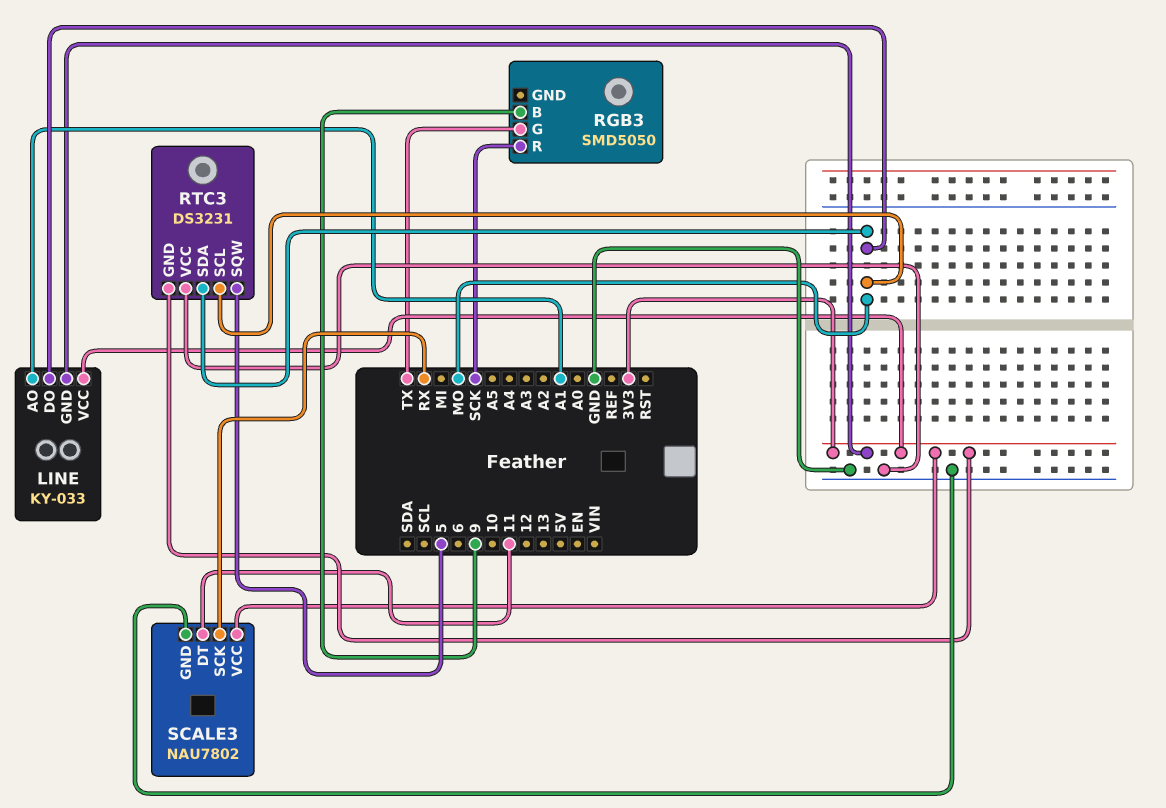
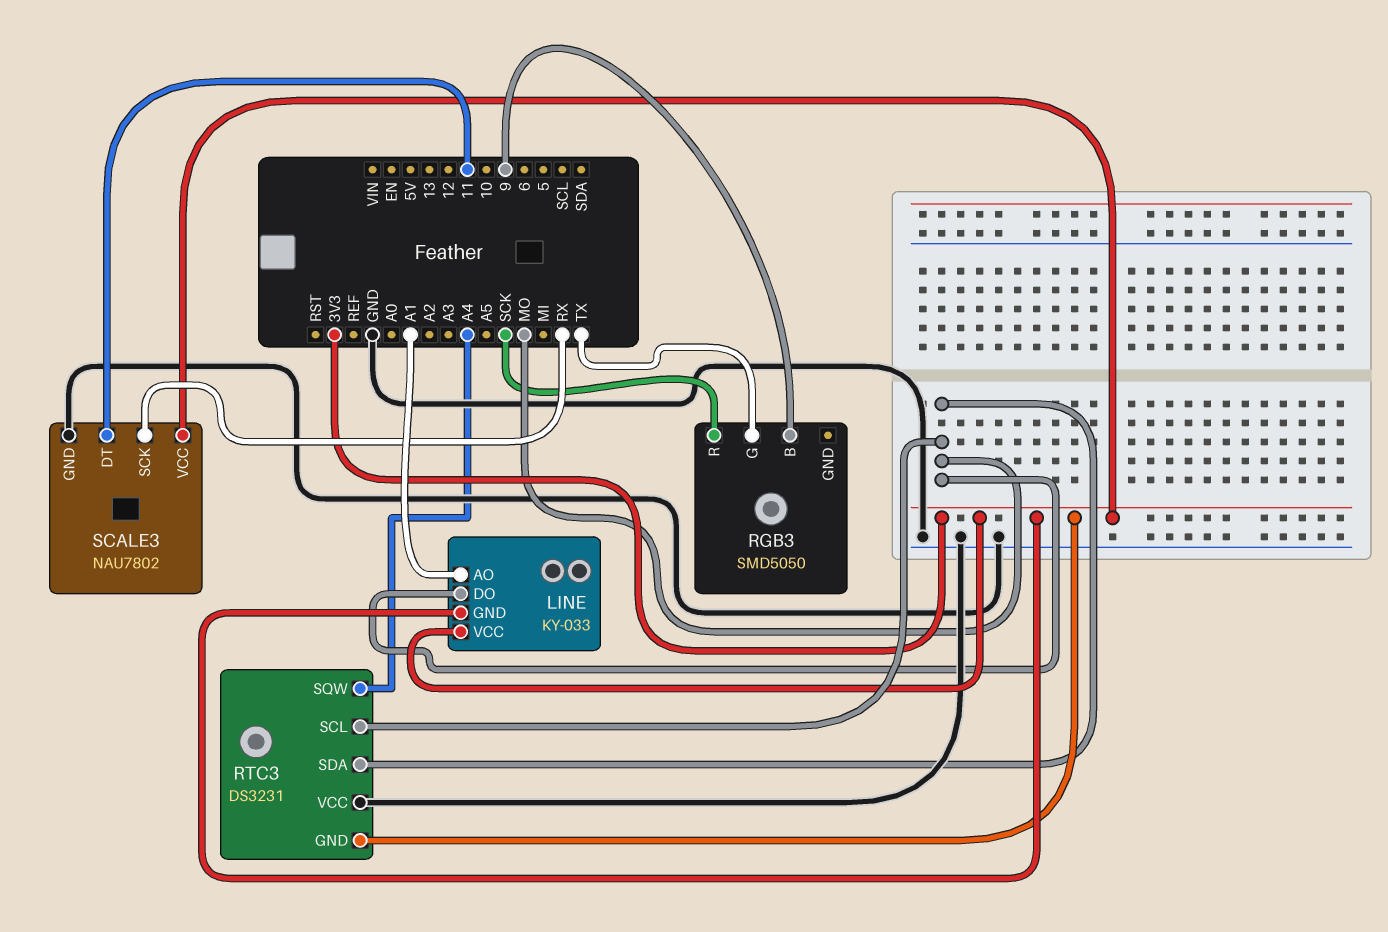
RTC3 pin SQW: 5 -> A4

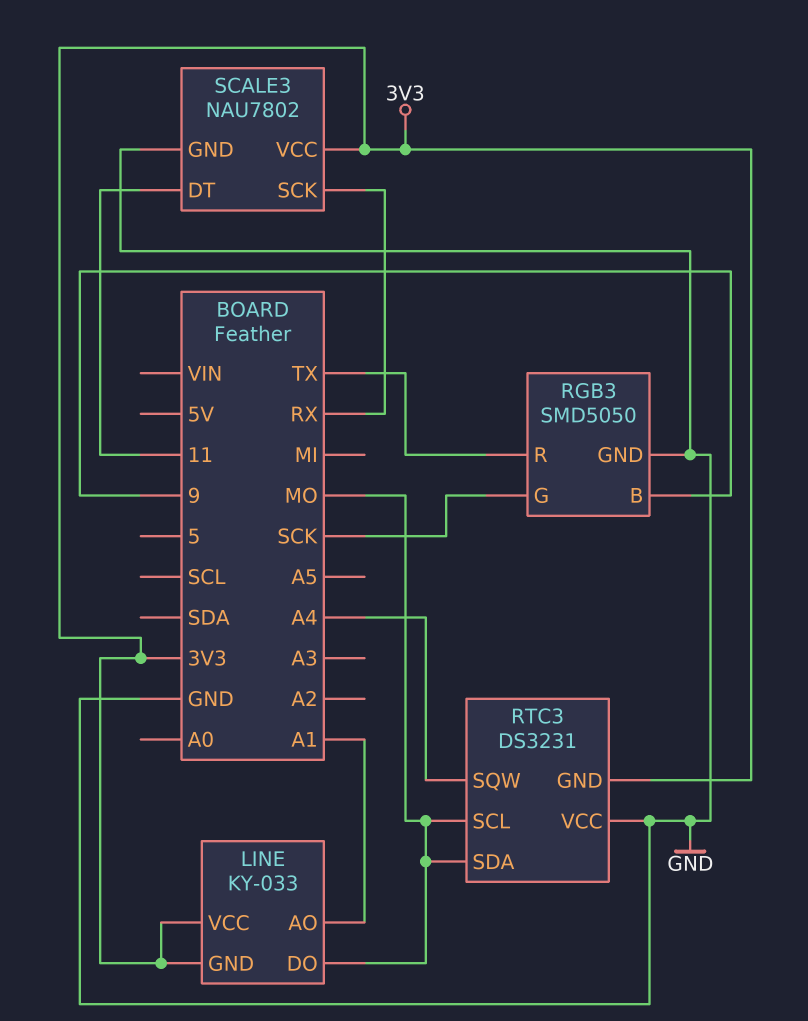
RGB3 pin G: TX -> SCK
RGB3 pin GND: none -> GND
RGB3 pin R: SCK -> TX

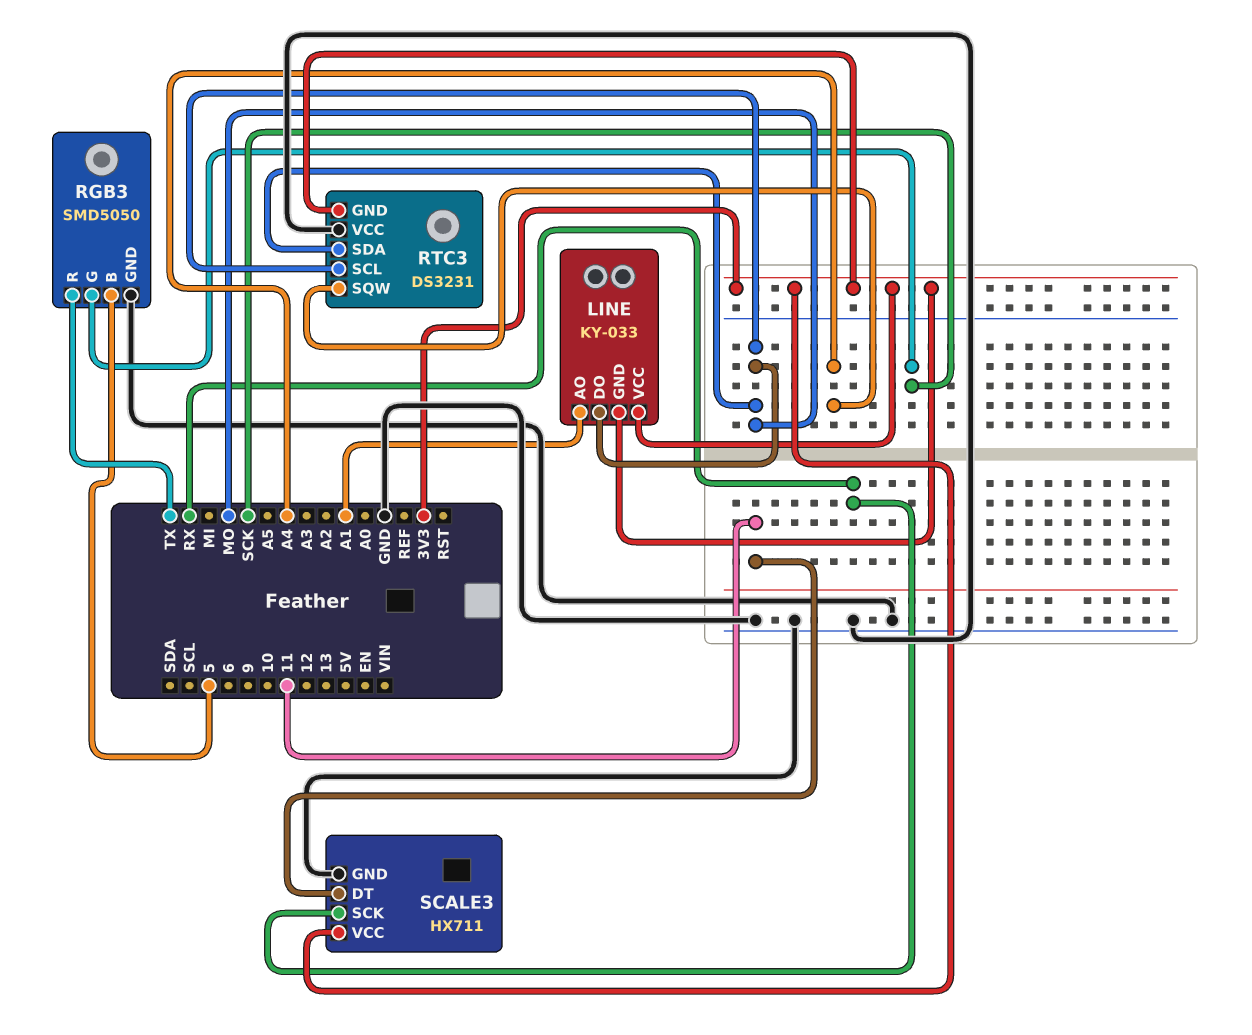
RGB3 pin B: 9 -> 5
SCALE3: NAU7802 -> HX711

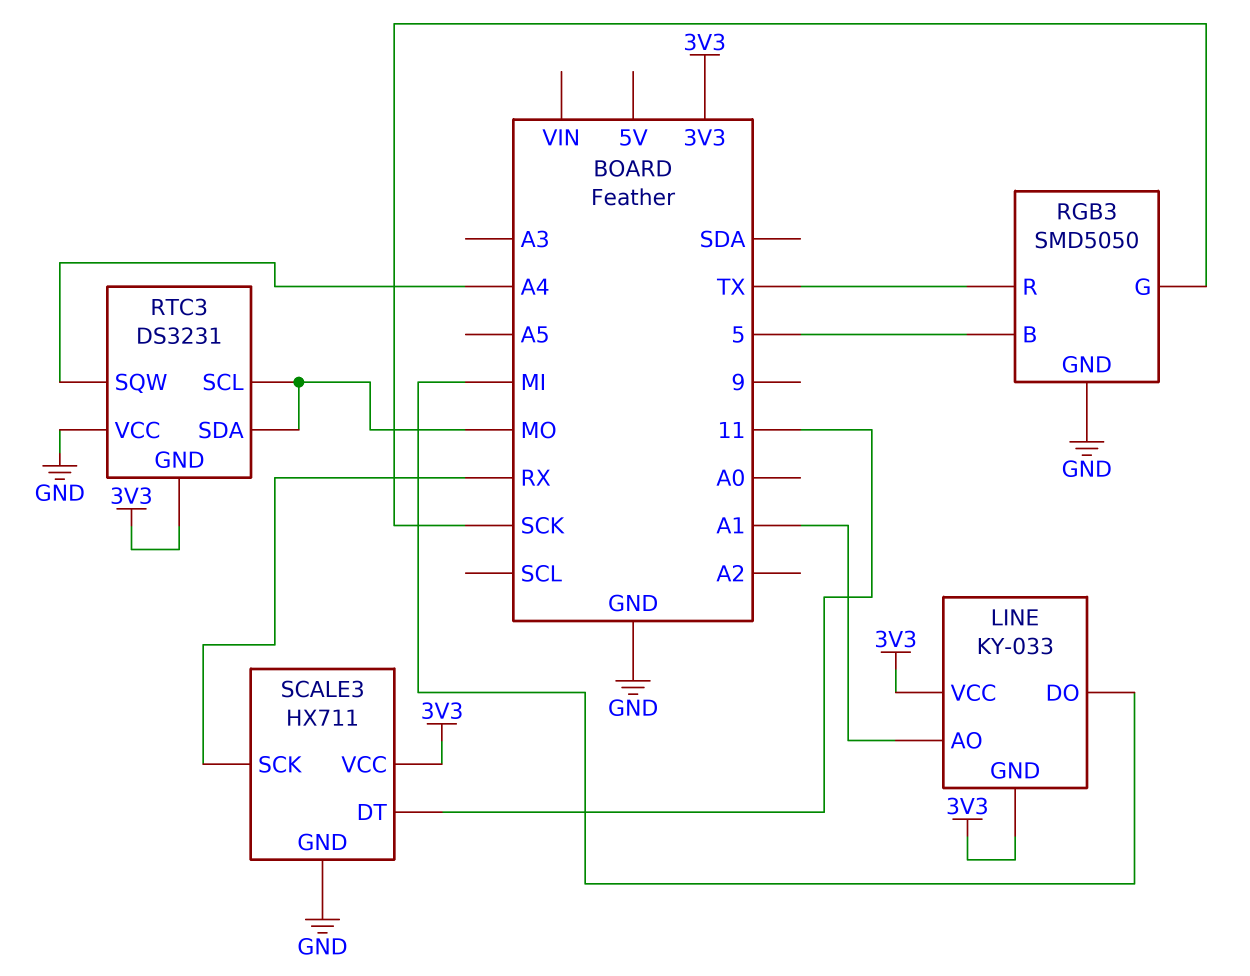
LINE pin DO: MO -> MI

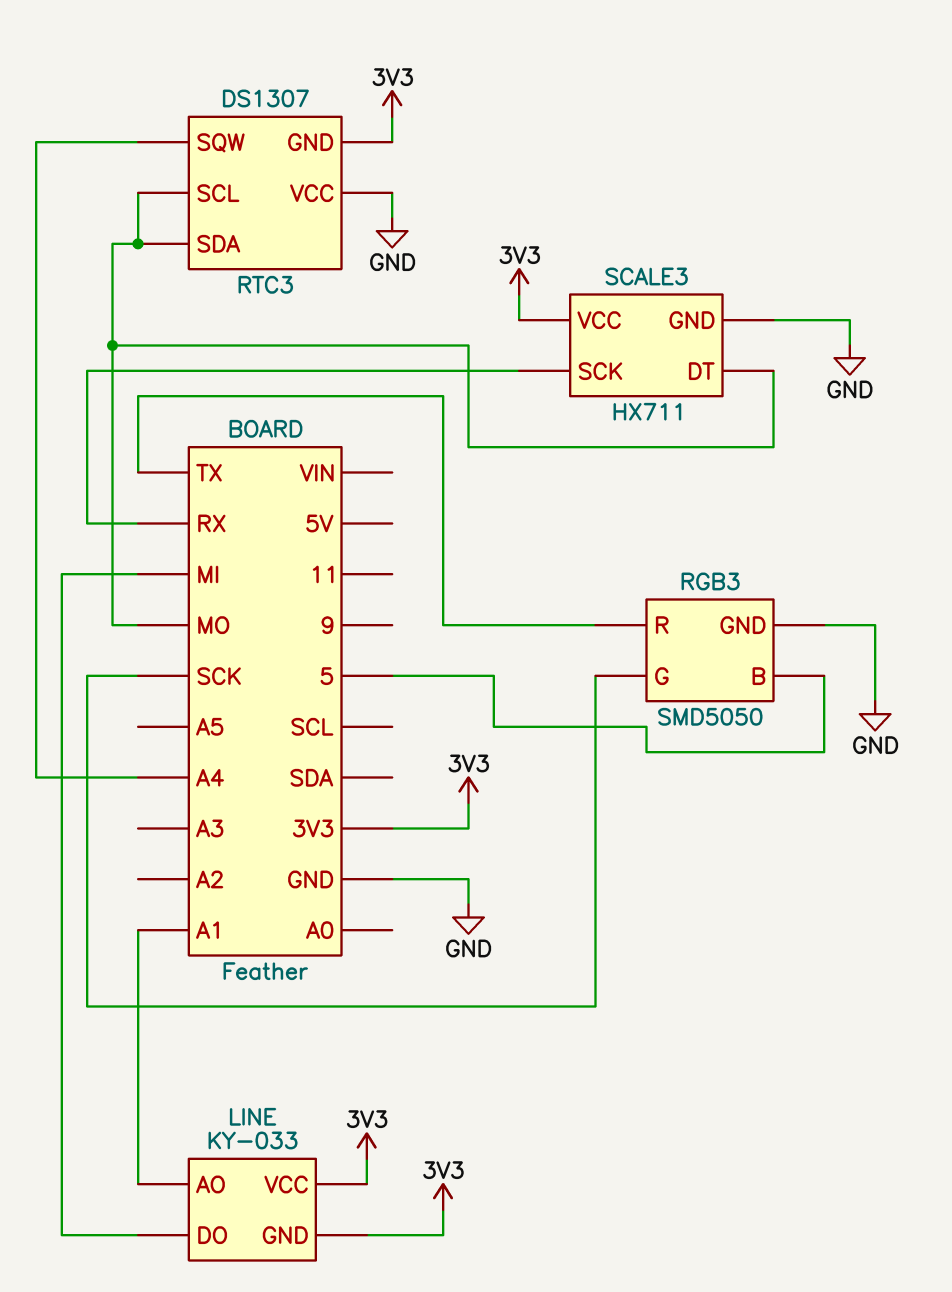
RTC3: DS3231 -> DS1307
SCALE3 pin DT: 11 -> MO

